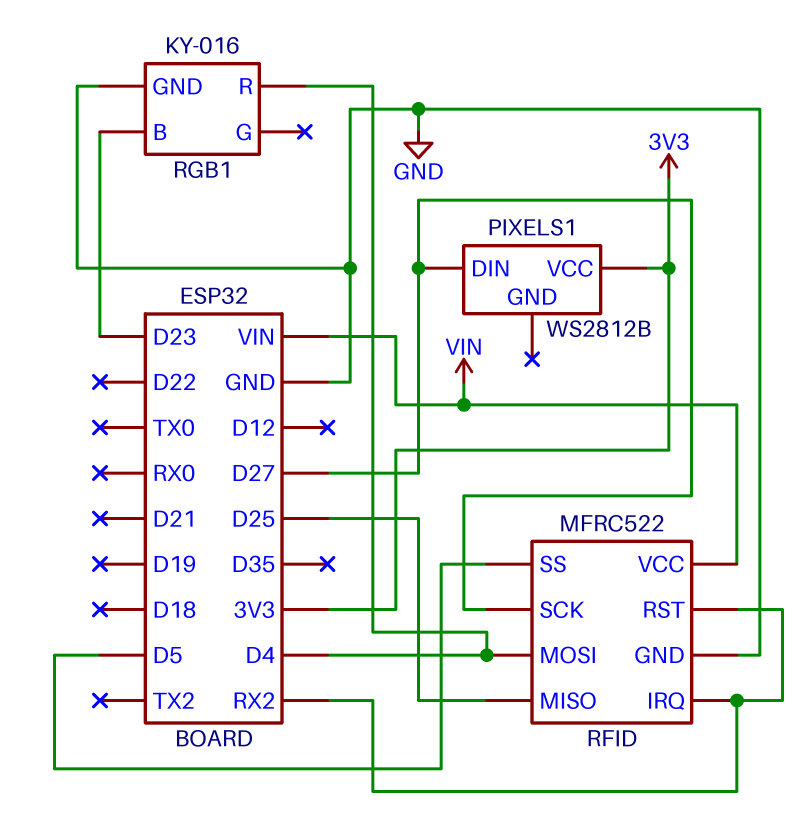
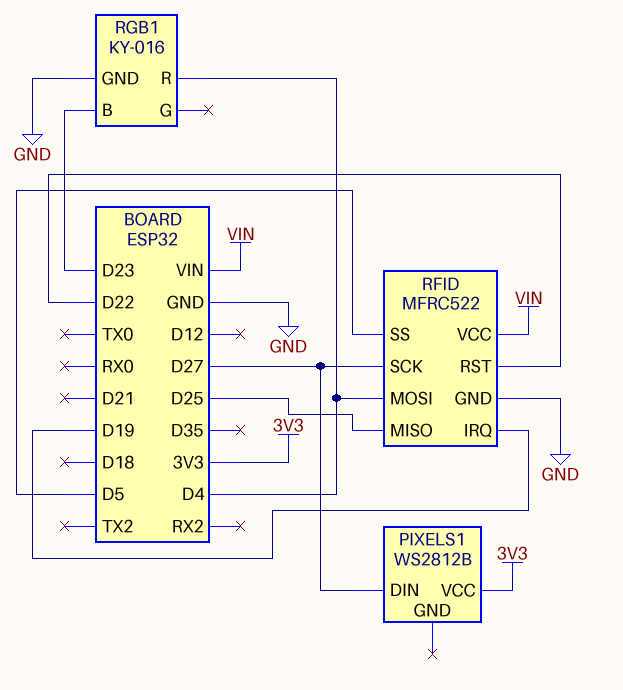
RFID pin IRQ: RX2 -> D19
RFID pin RST: RX2 -> D22

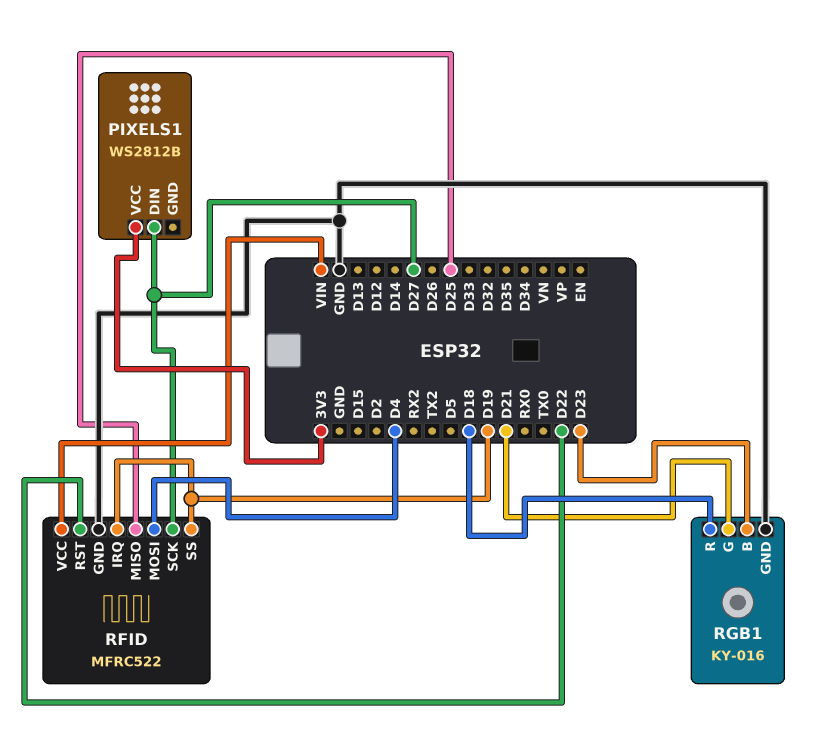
RFID pin SS: D5 -> D19
RGB1 pin G: none -> D21
RGB1 pin R: D4 -> D18

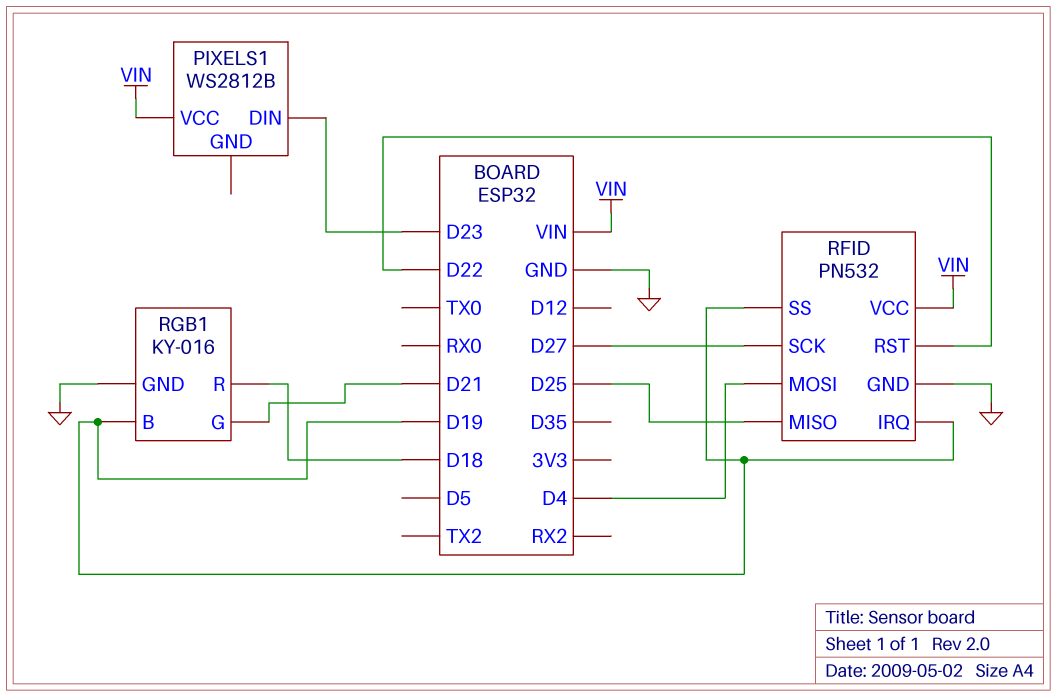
PIXELS1 pin DIN: D27 -> D23
PIXELS1 pin VCC: 3V3 -> VIN
RFID: MFRC522 -> PN532
RGB1 pin B: D23 -> D19

